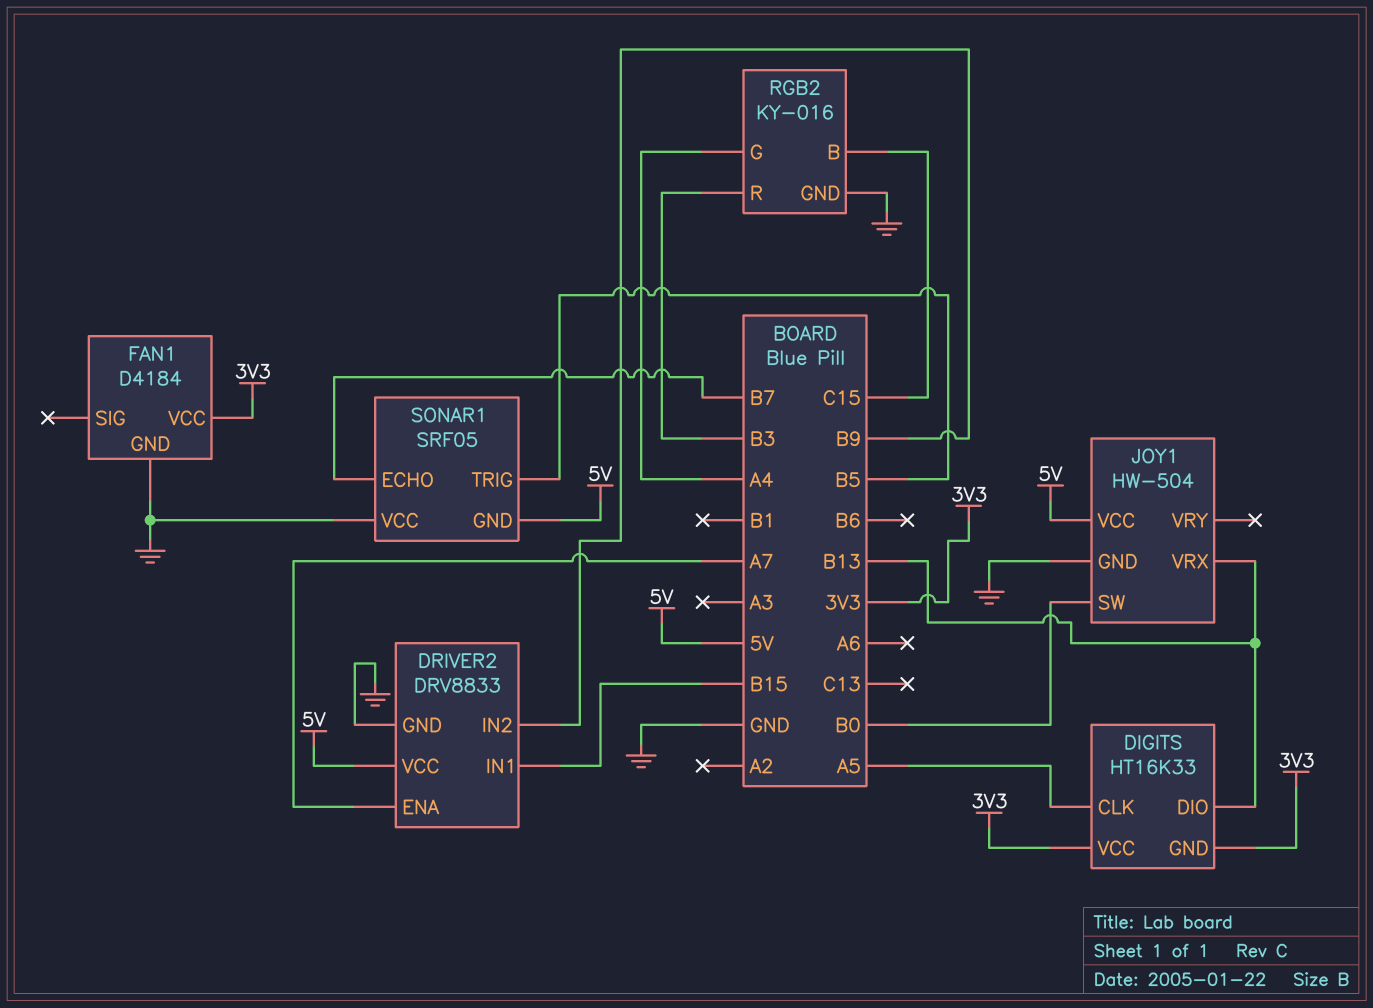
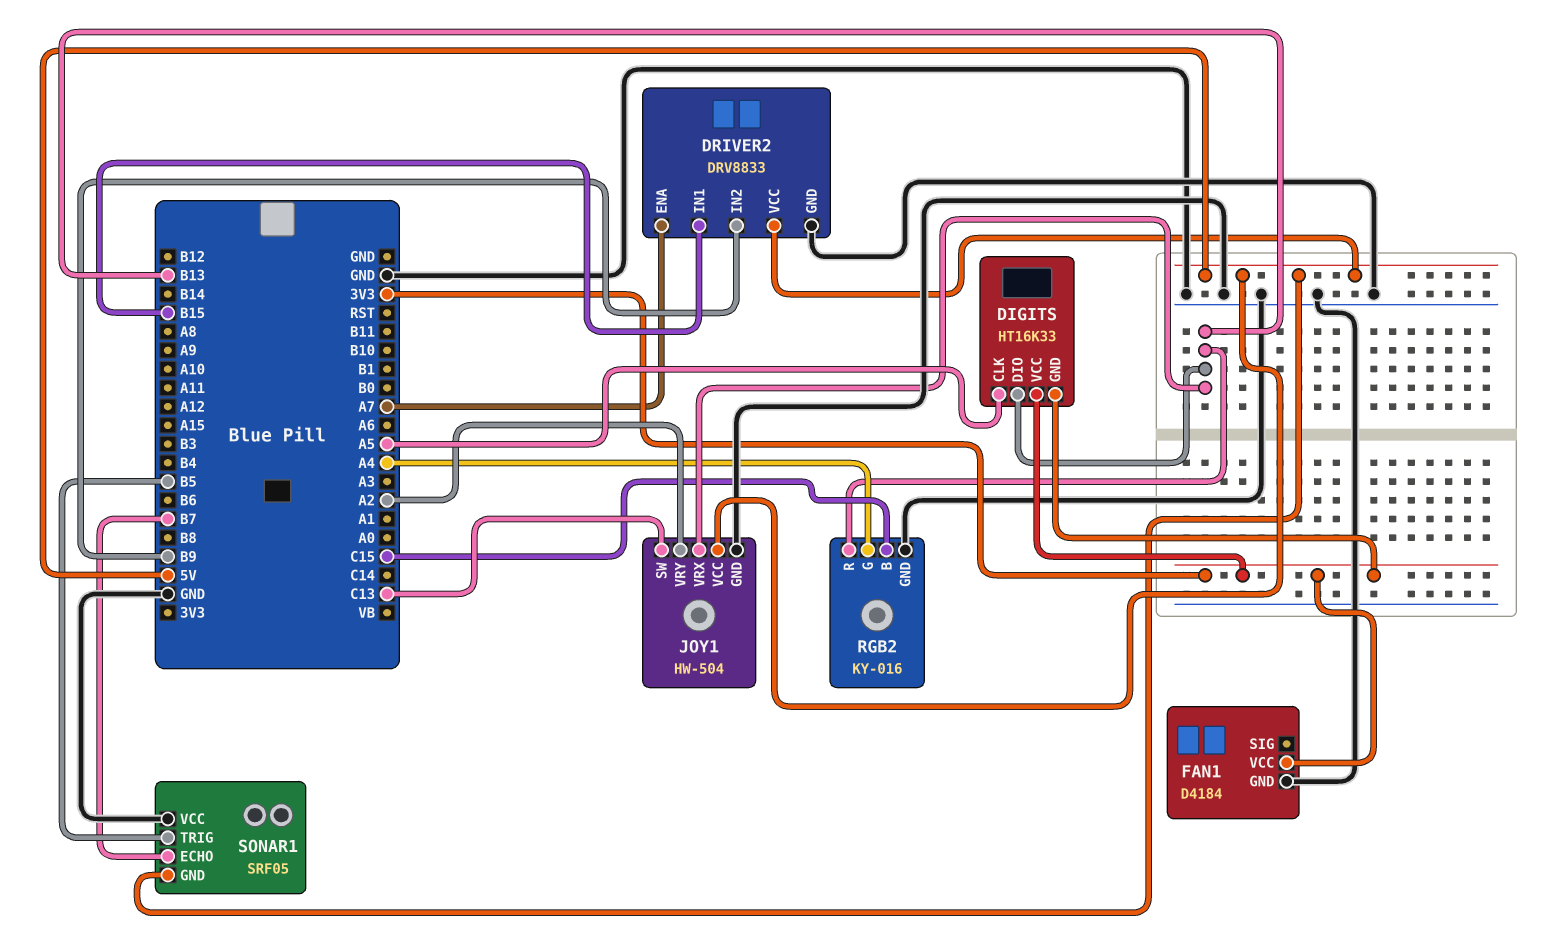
JOY1 pin SW: B0 -> C13
JOY1 pin VRY: none -> A2
RGB2 pin R: B3 -> B13

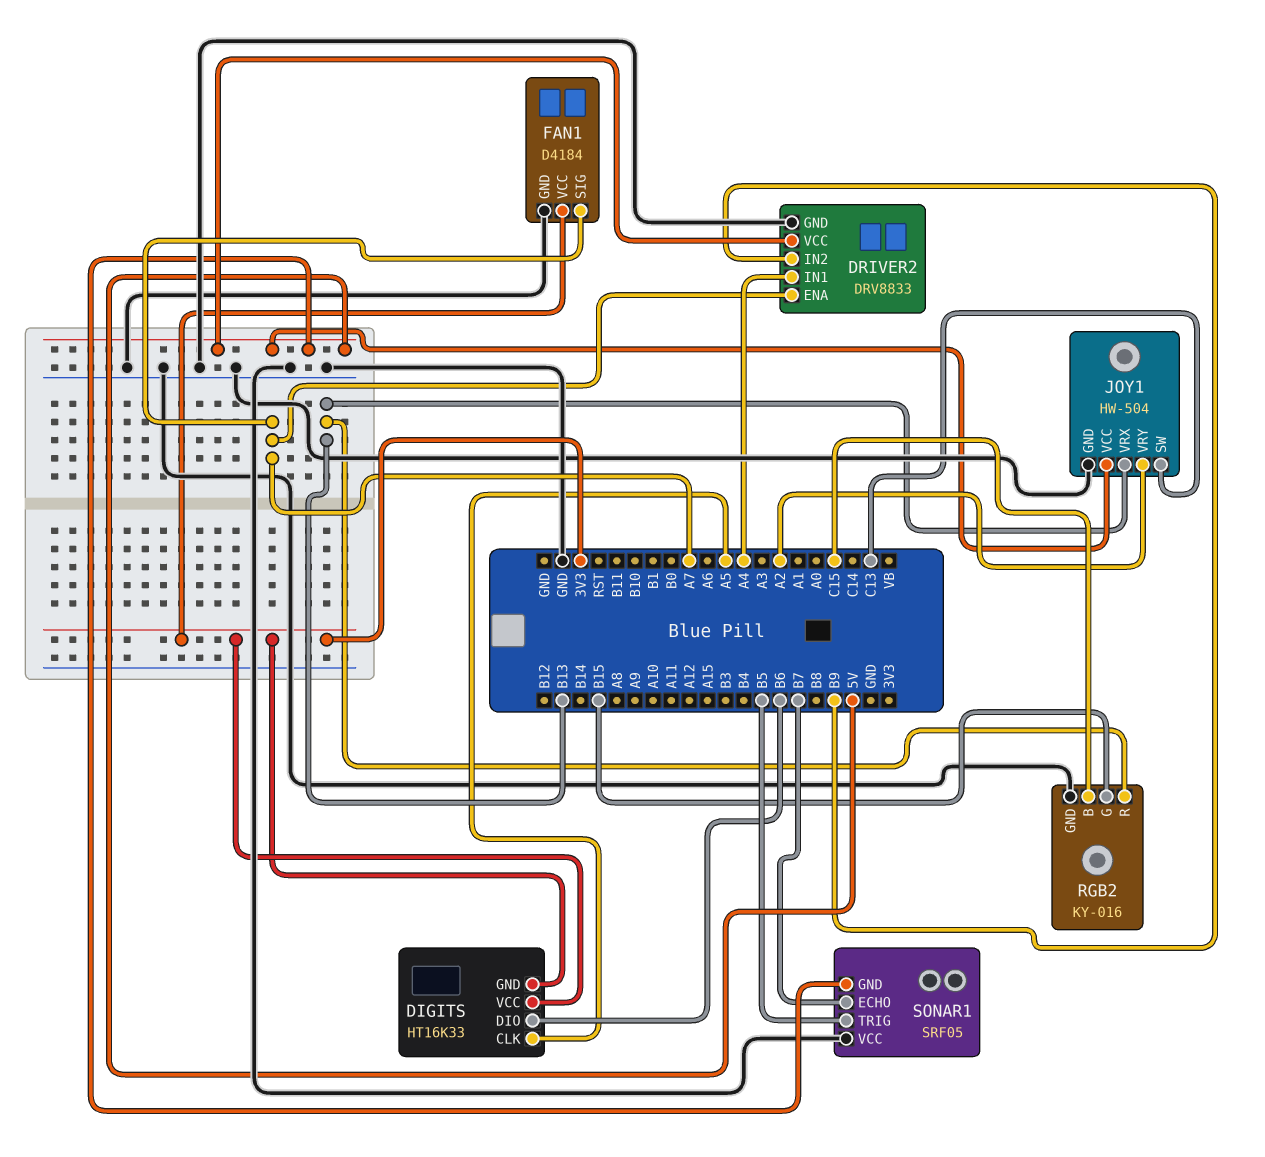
DIGITS pin DIO: B13 -> B6
DRIVER2 pin IN1: B15 -> A4
FAN1 pin SIG: none -> A7
RGB2 pin G: A4 -> B15

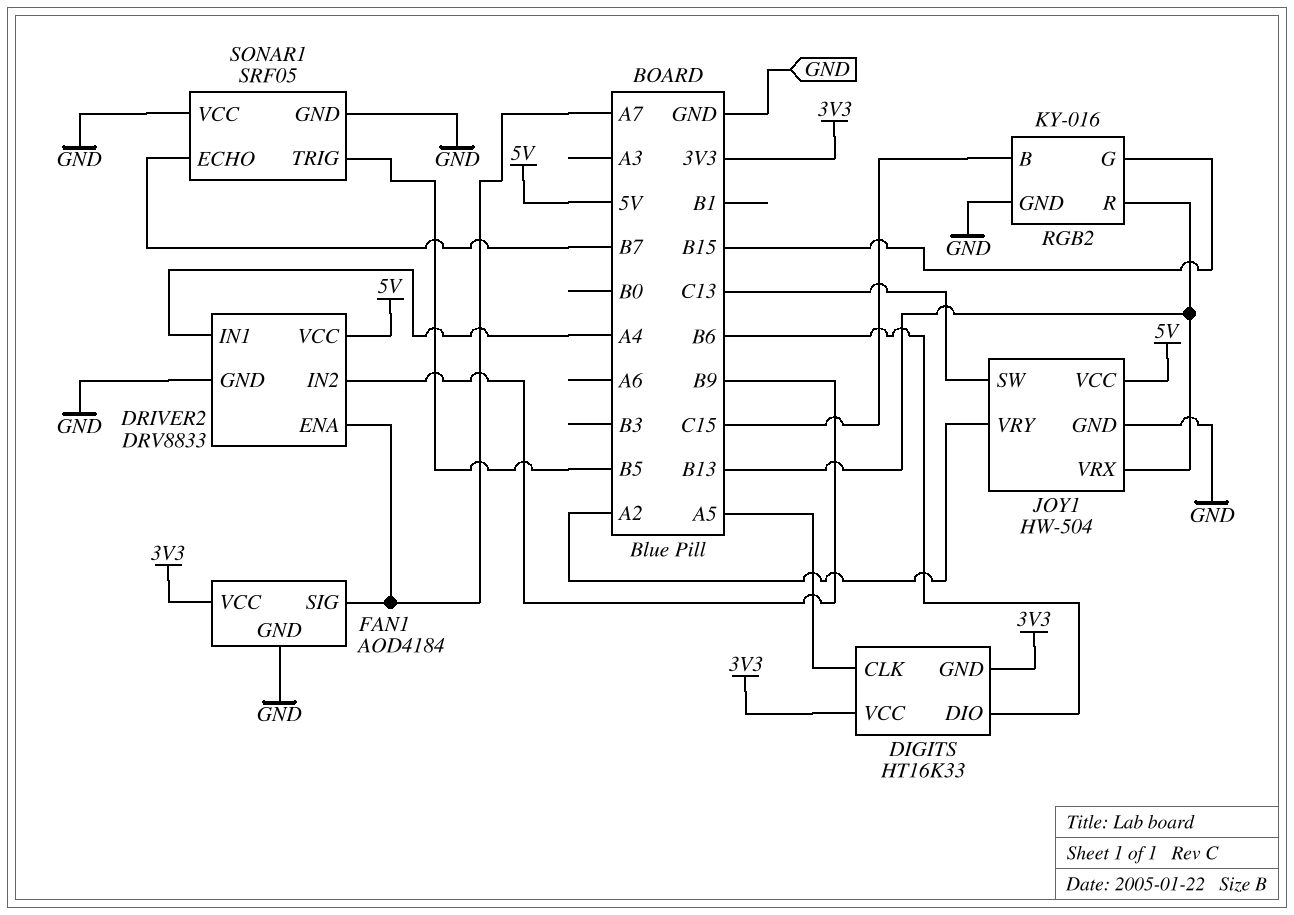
FAN1: D4184 -> AOD4184
SONAR1 pin GND: 5V -> GND

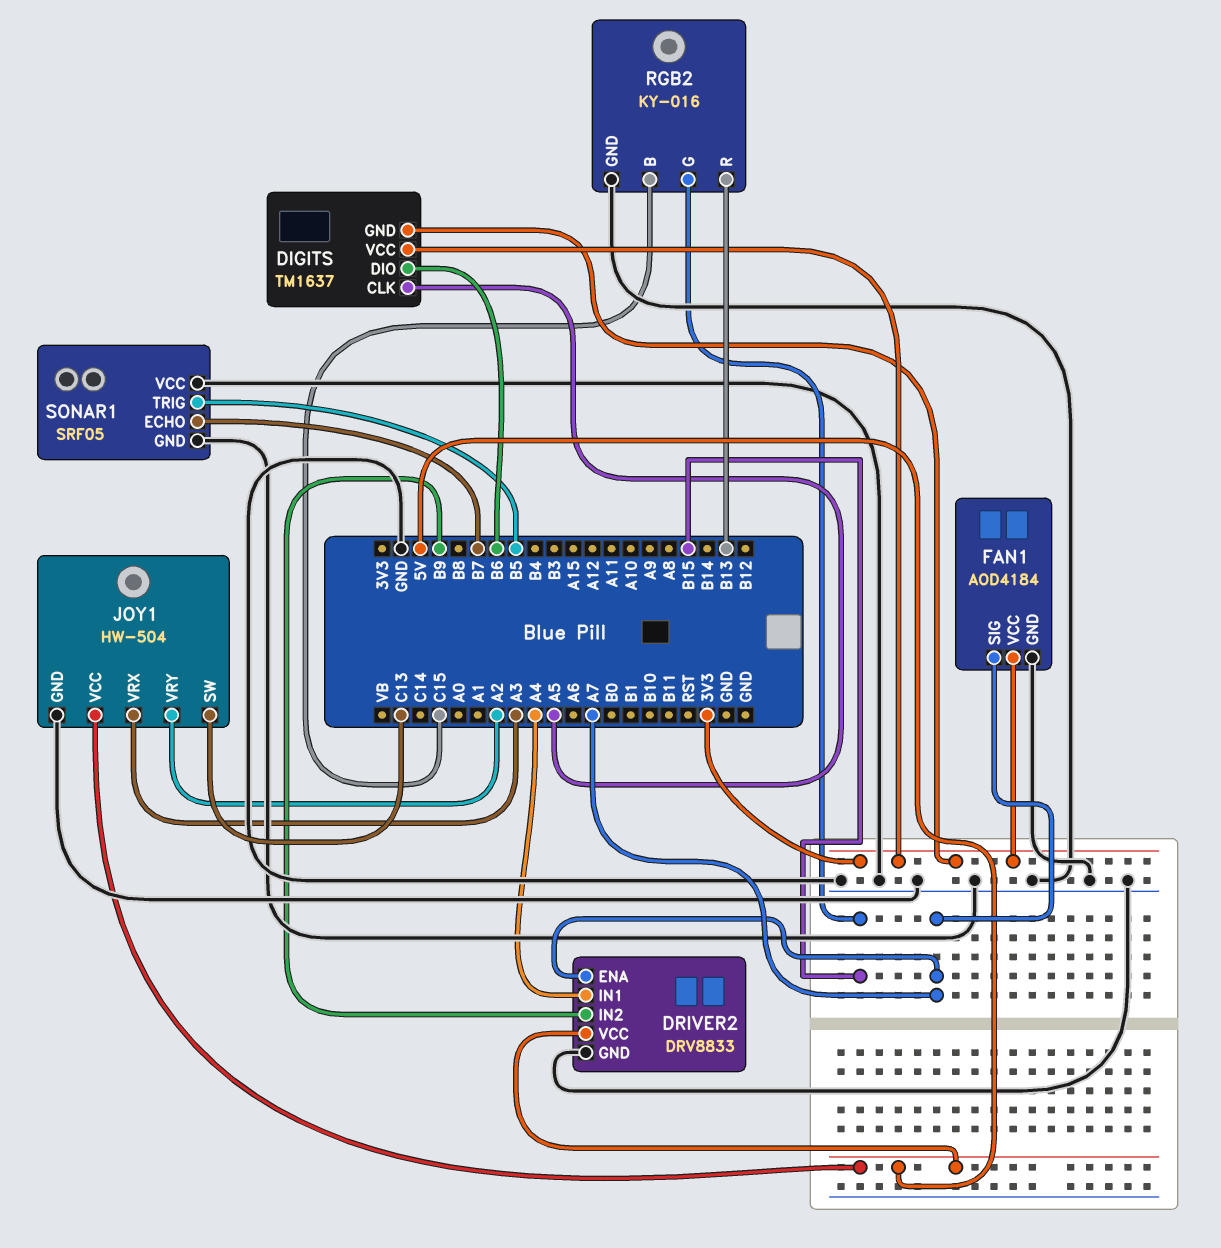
DIGITS: HT16K33 -> TM1637
JOY1 pin VRX: B13 -> A3

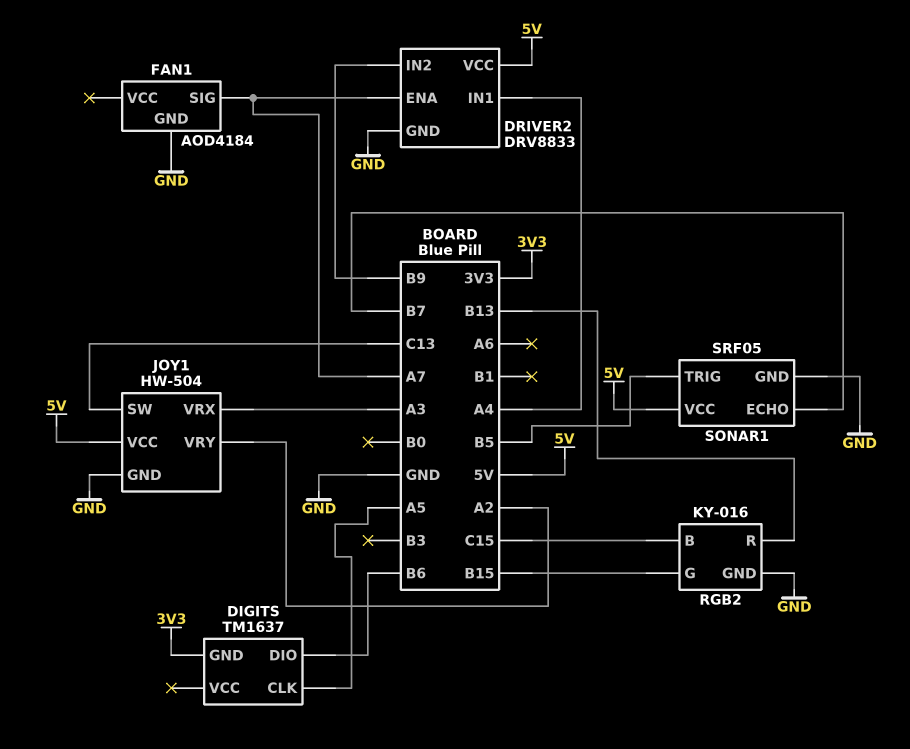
DIGITS pin VCC: 3V3 -> none
FAN1 pin VCC: 3V3 -> none
SONAR1 pin VCC: GND -> 5V

